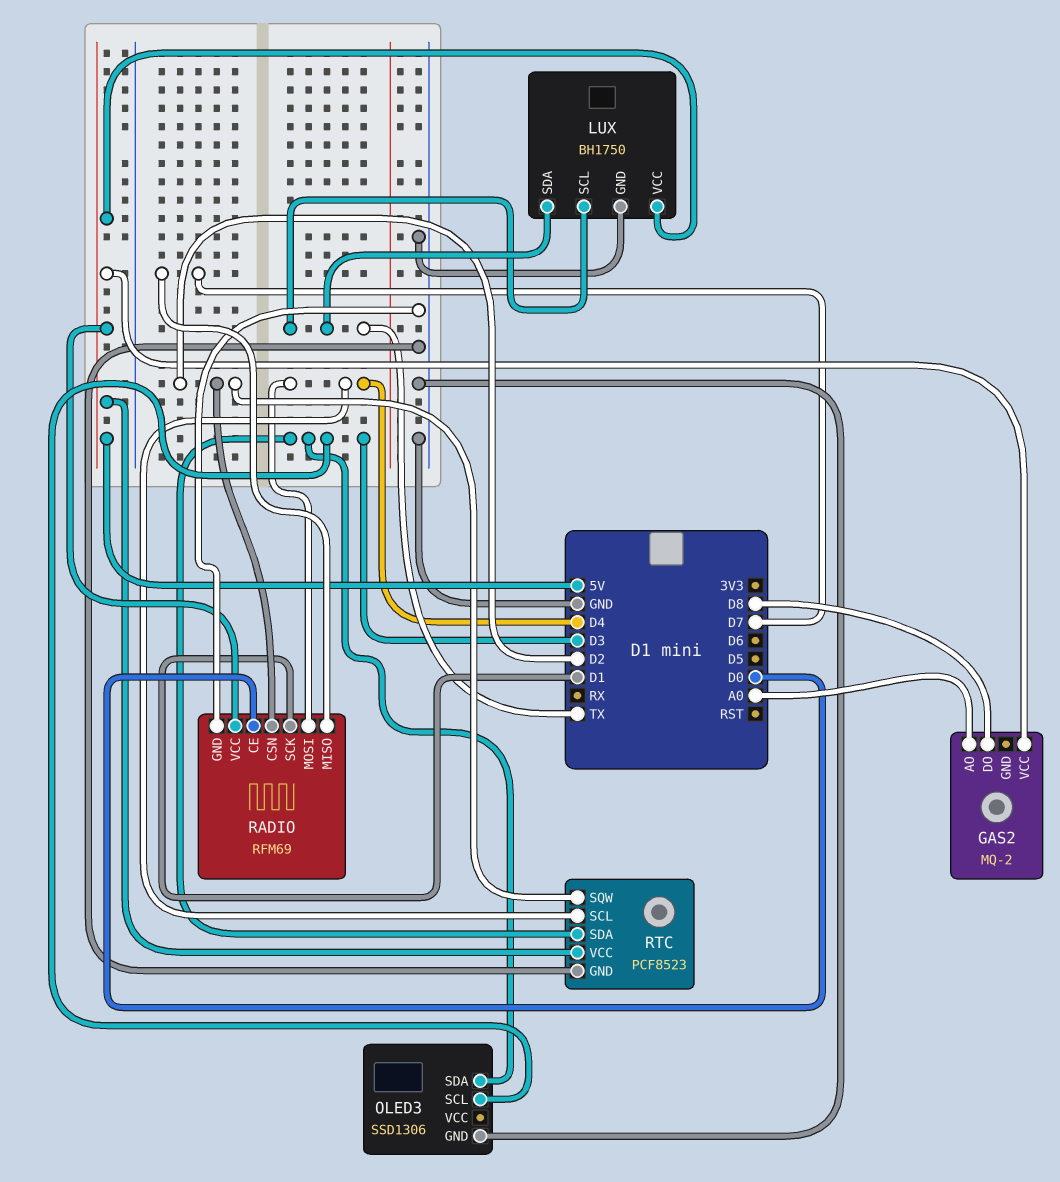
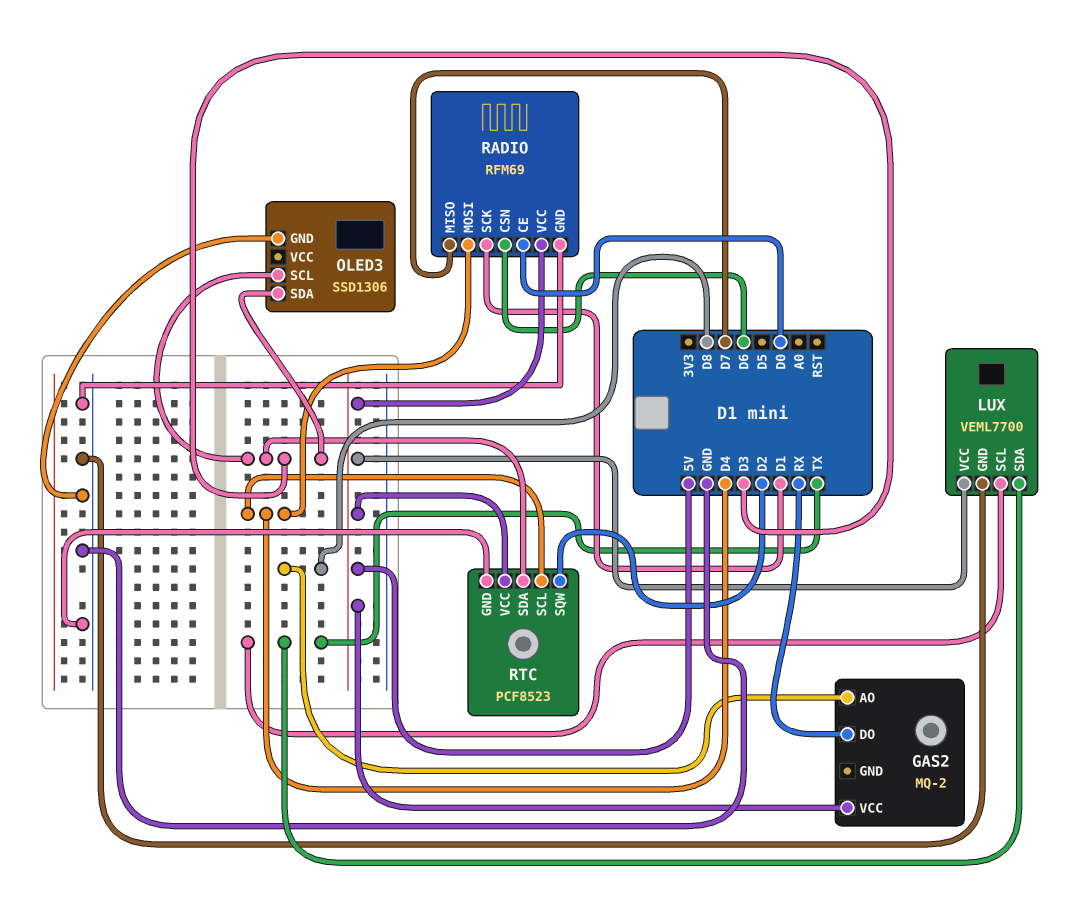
GAS2 pin AO: A0 -> D8
GAS2 pin DO: D8 -> RX
LUX: BH1750 -> VEML7700
RADIO pin CSN: D2 -> D6

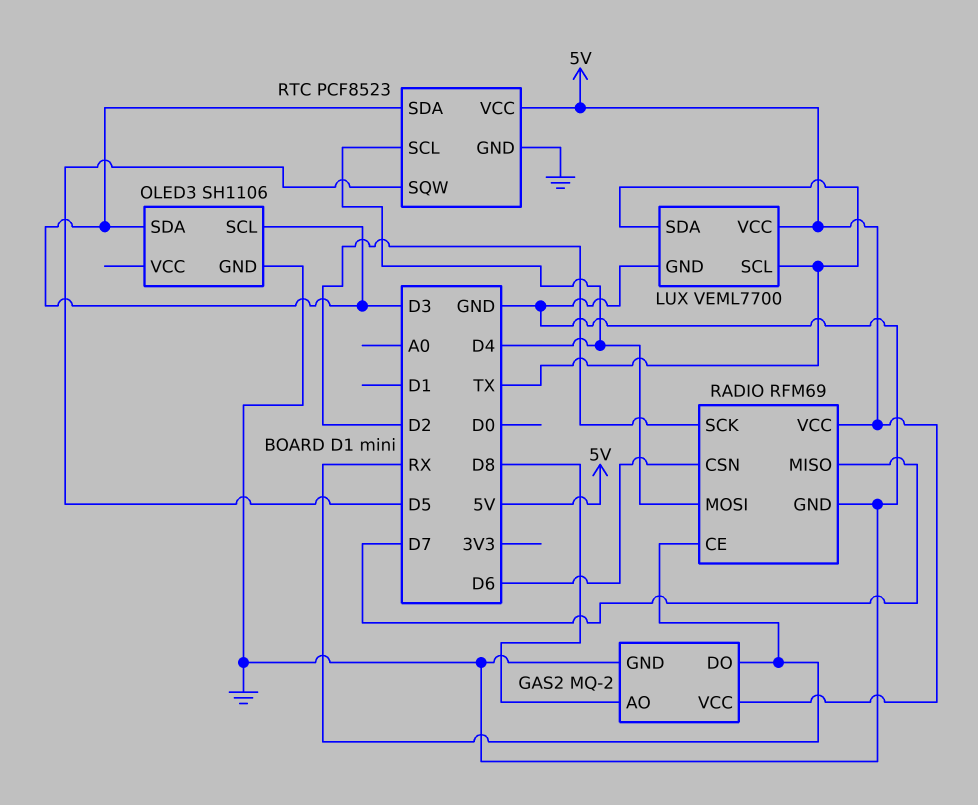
GAS2 pin GND: none -> GND
OLED3: SSD1306 -> SH1106
RADIO pin CE: D0 -> RX
RADIO pin SCK: D1 -> D2
RTC pin SQW: D2 -> D5

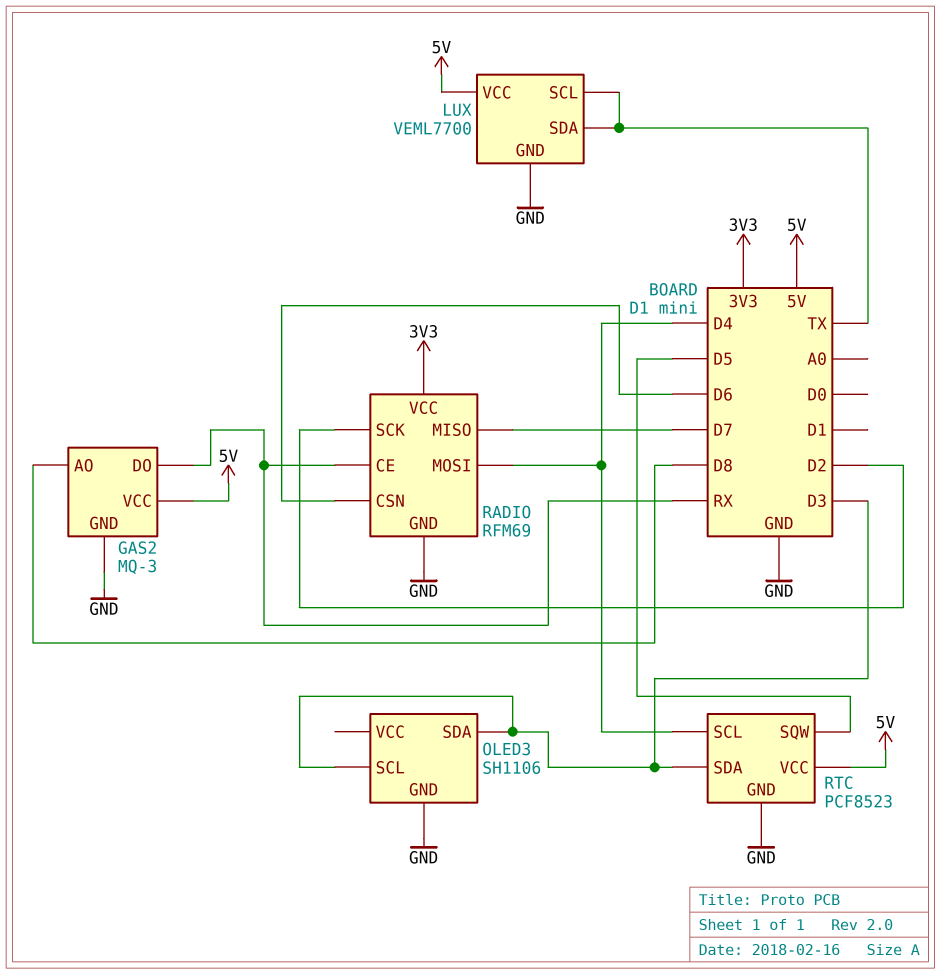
GAS2: MQ-2 -> MQ-3
RADIO pin VCC: 5V -> 3V3

